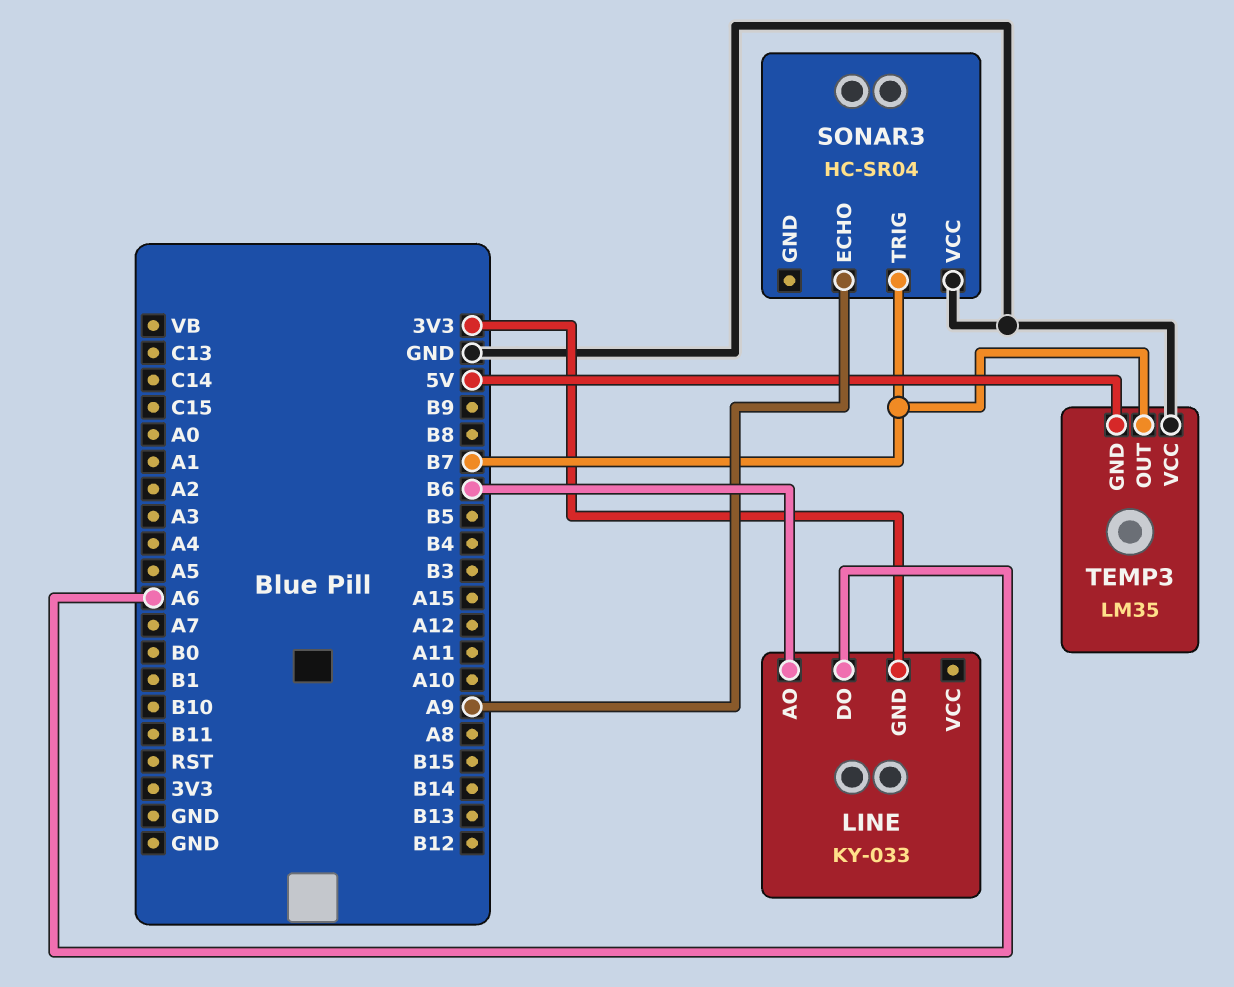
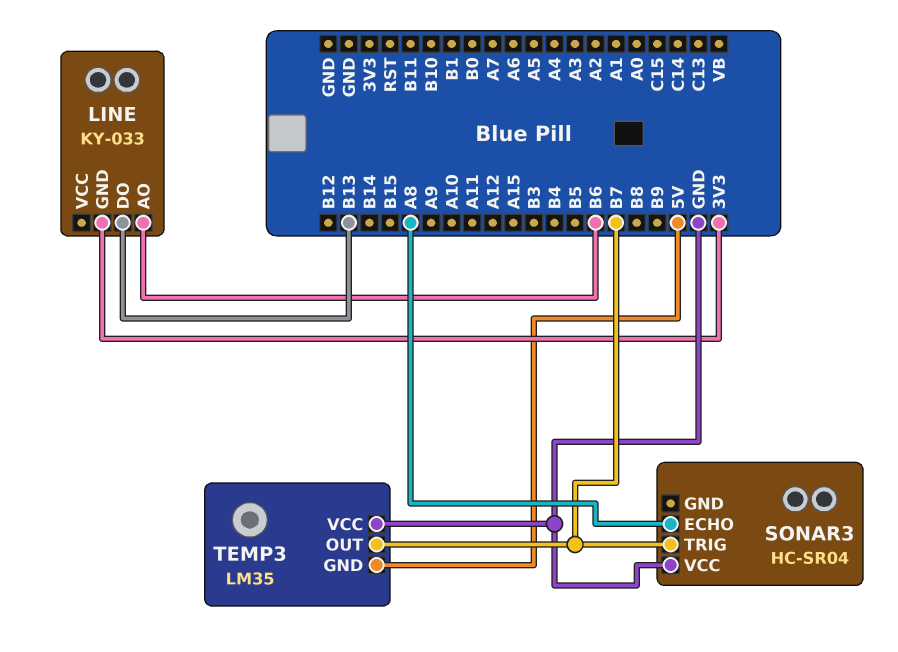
LINE pin DO: A6 -> B13
SONAR3 pin ECHO: A9 -> A8

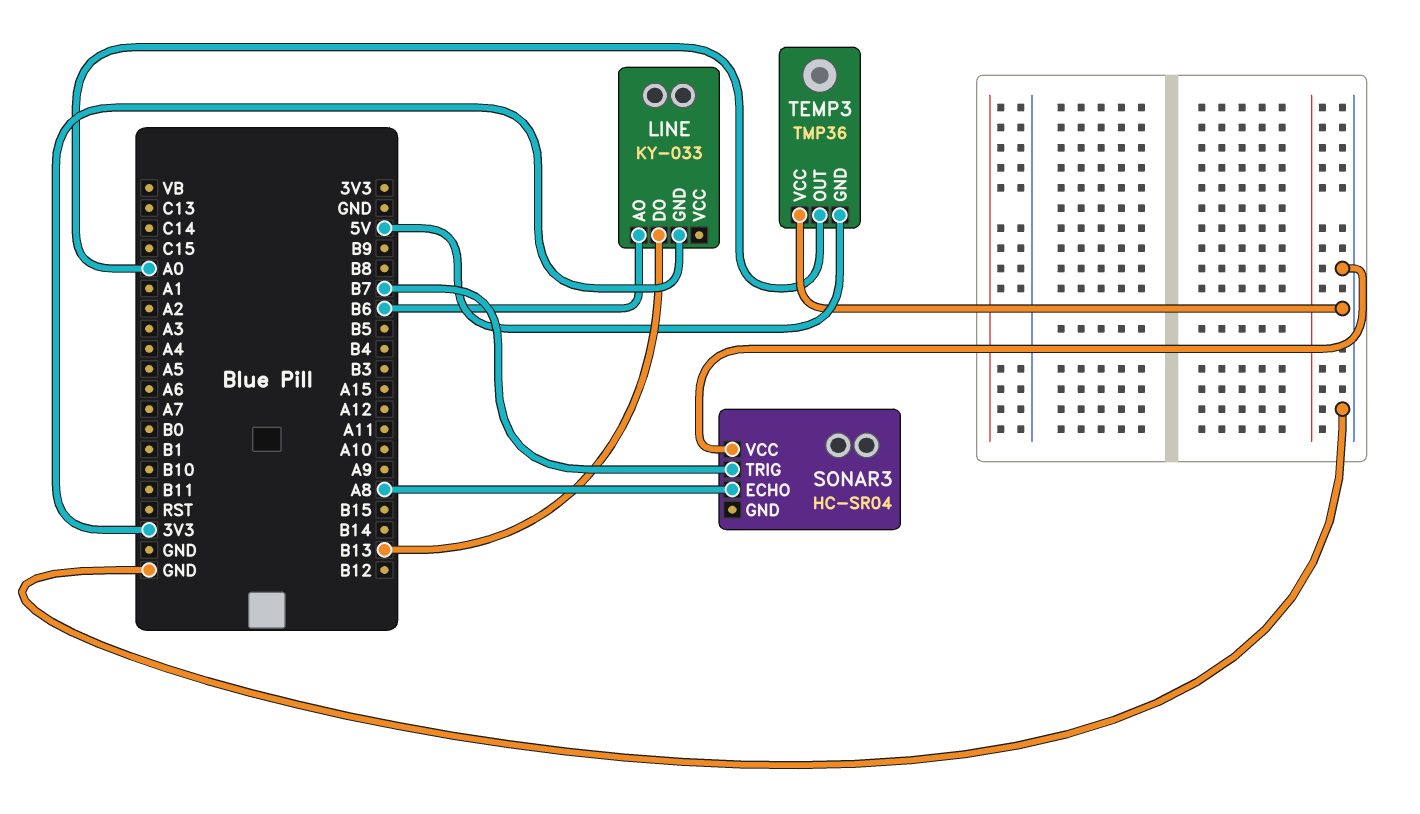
TEMP3: LM35 -> TMP36
TEMP3 pin OUT: B7 -> A0

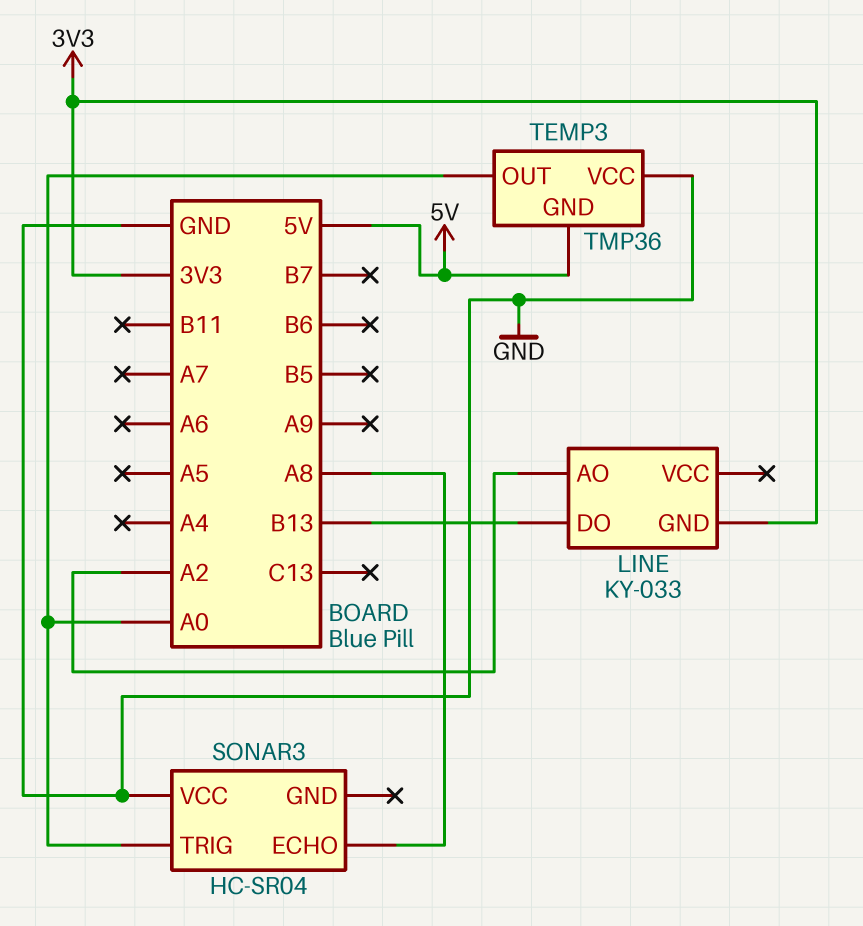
LINE pin AO: B6 -> A2
SONAR3 pin TRIG: B7 -> A0

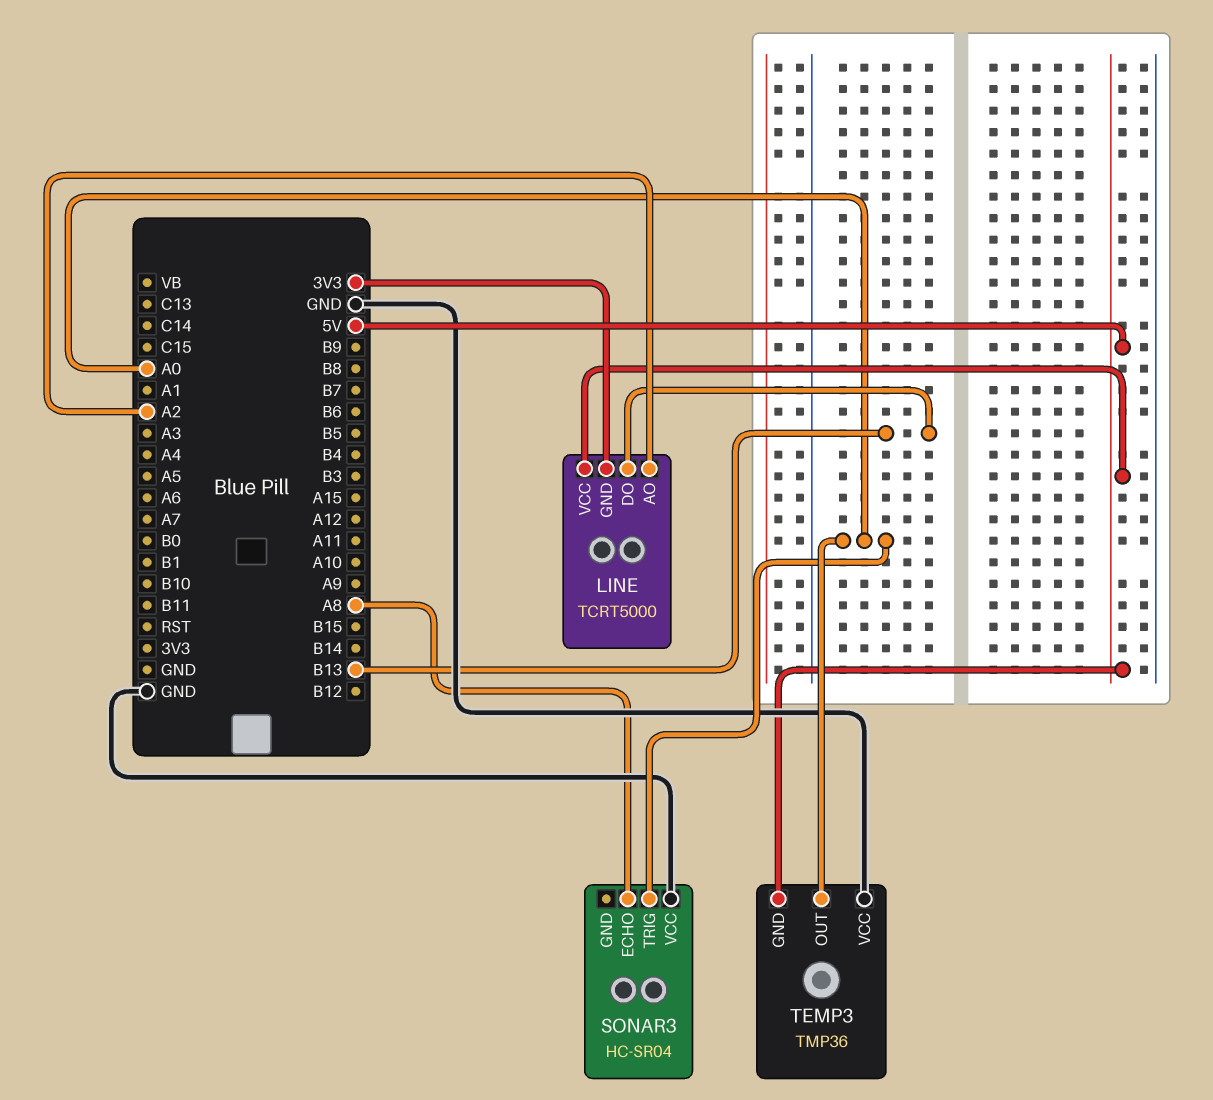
LINE: KY-033 -> TCRT5000
LINE pin VCC: none -> 5V

